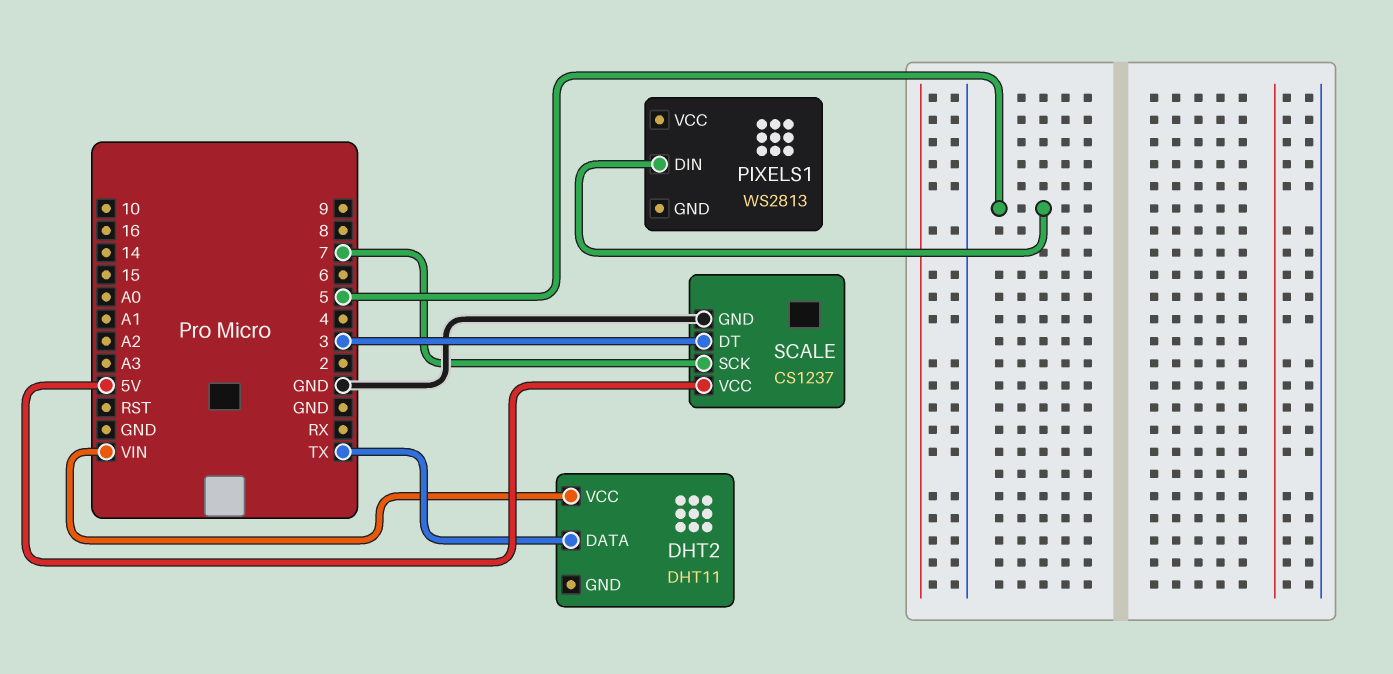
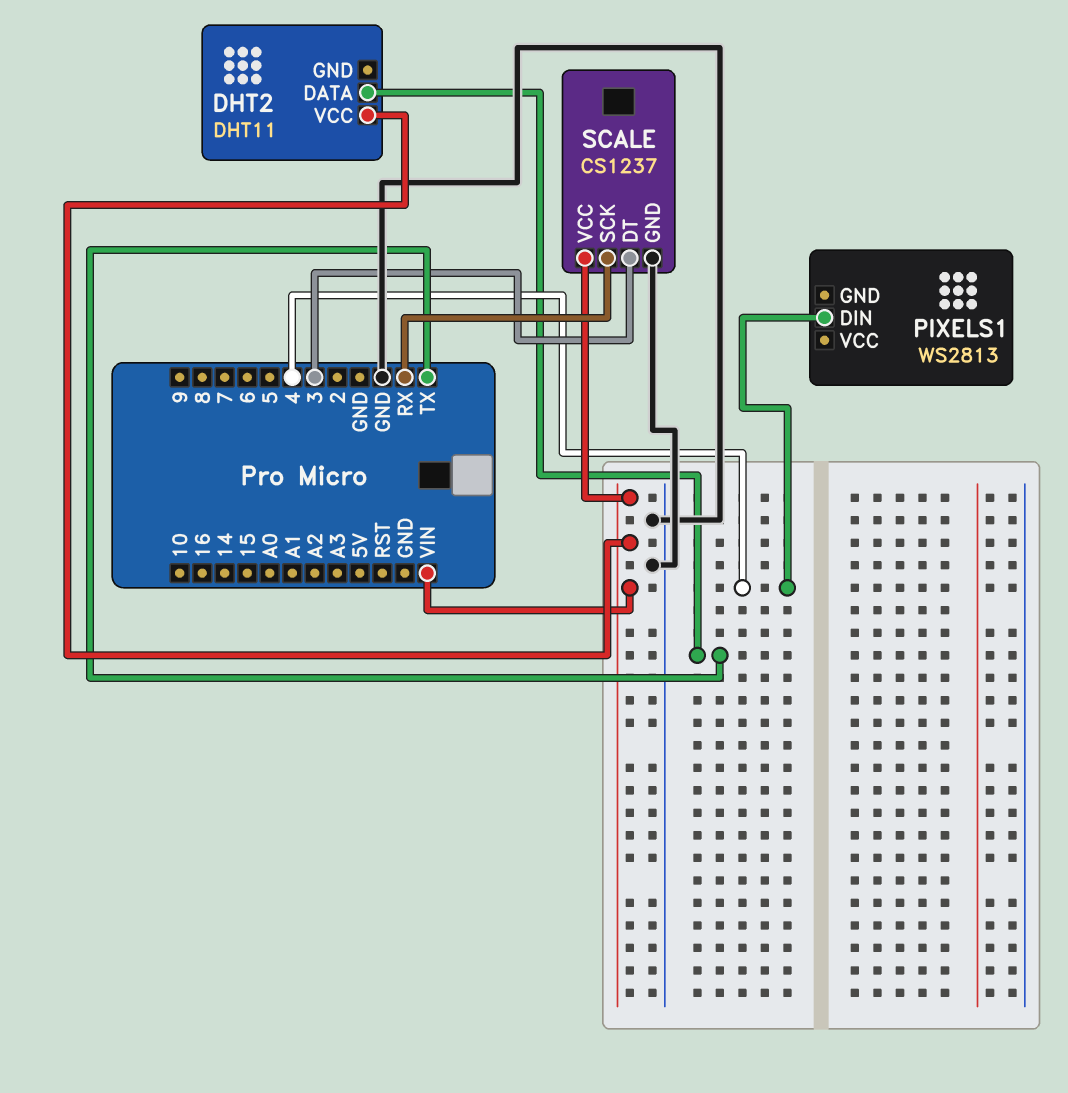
PIXELS1 pin DIN: 5 -> 4
SCALE pin SCK: 7 -> RX
SCALE pin VCC: 5V -> VIN

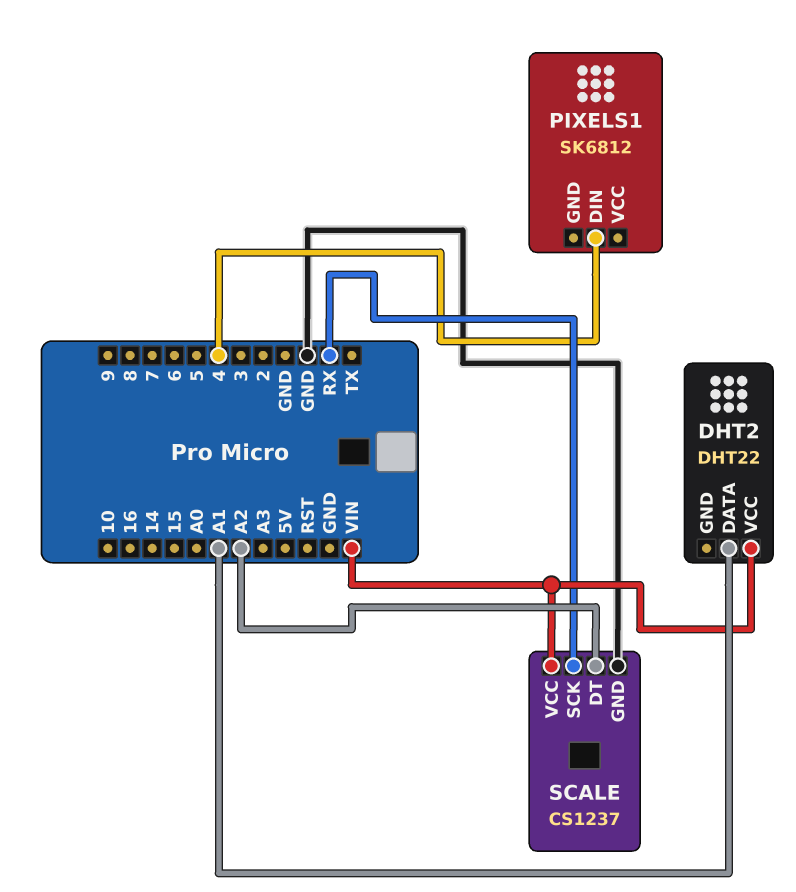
DHT2: DHT11 -> DHT22
DHT2 pin DATA: TX -> A1
PIXELS1: WS2813 -> SK6812
SCALE pin DT: 3 -> A2

